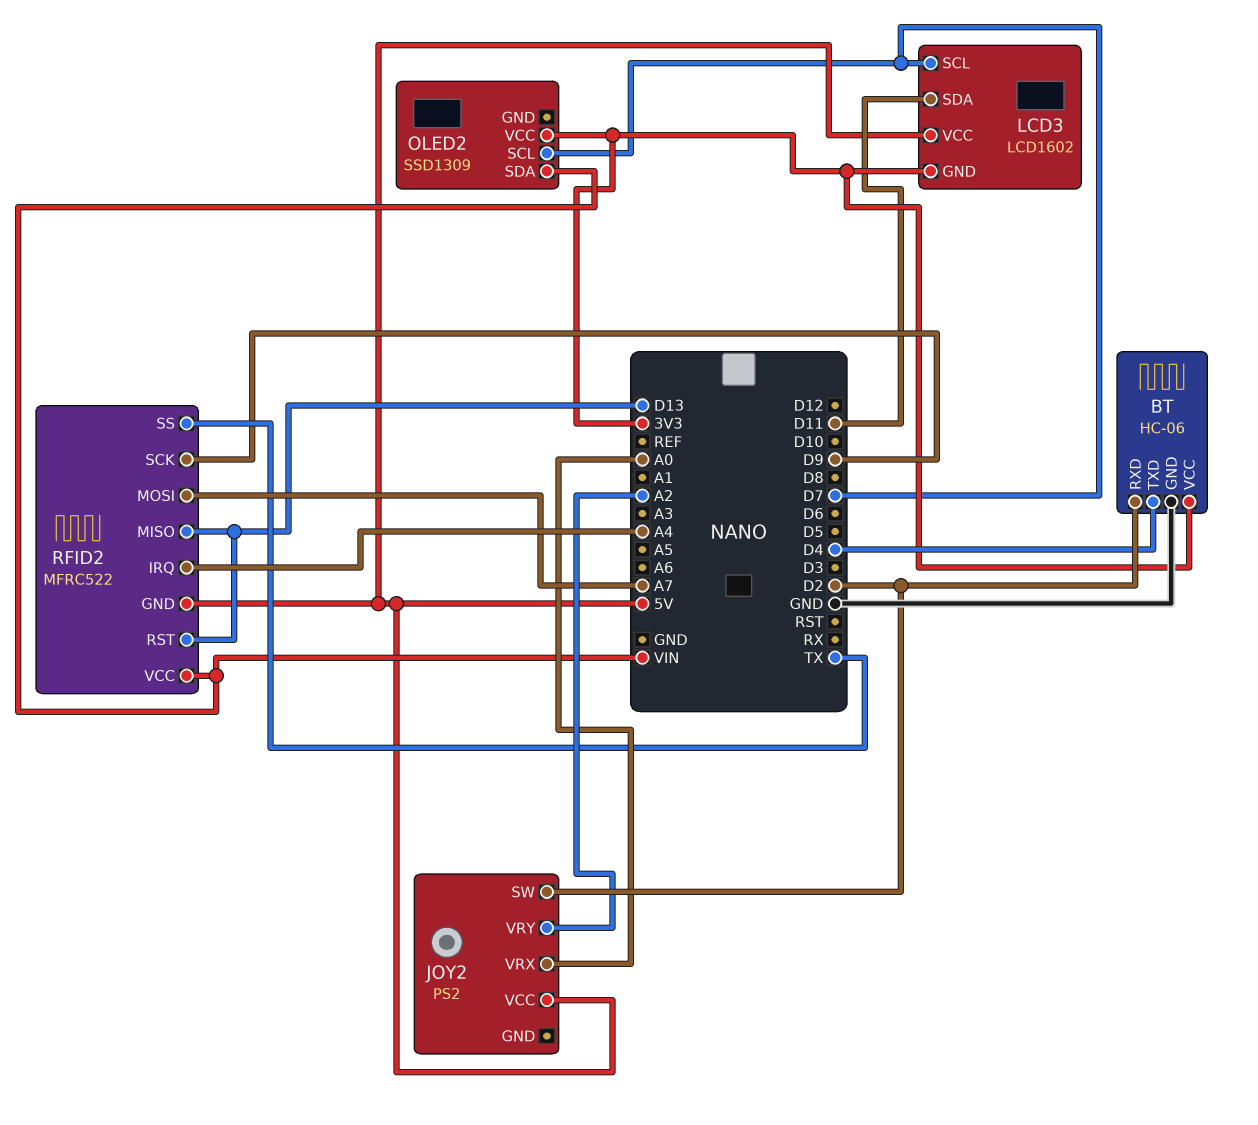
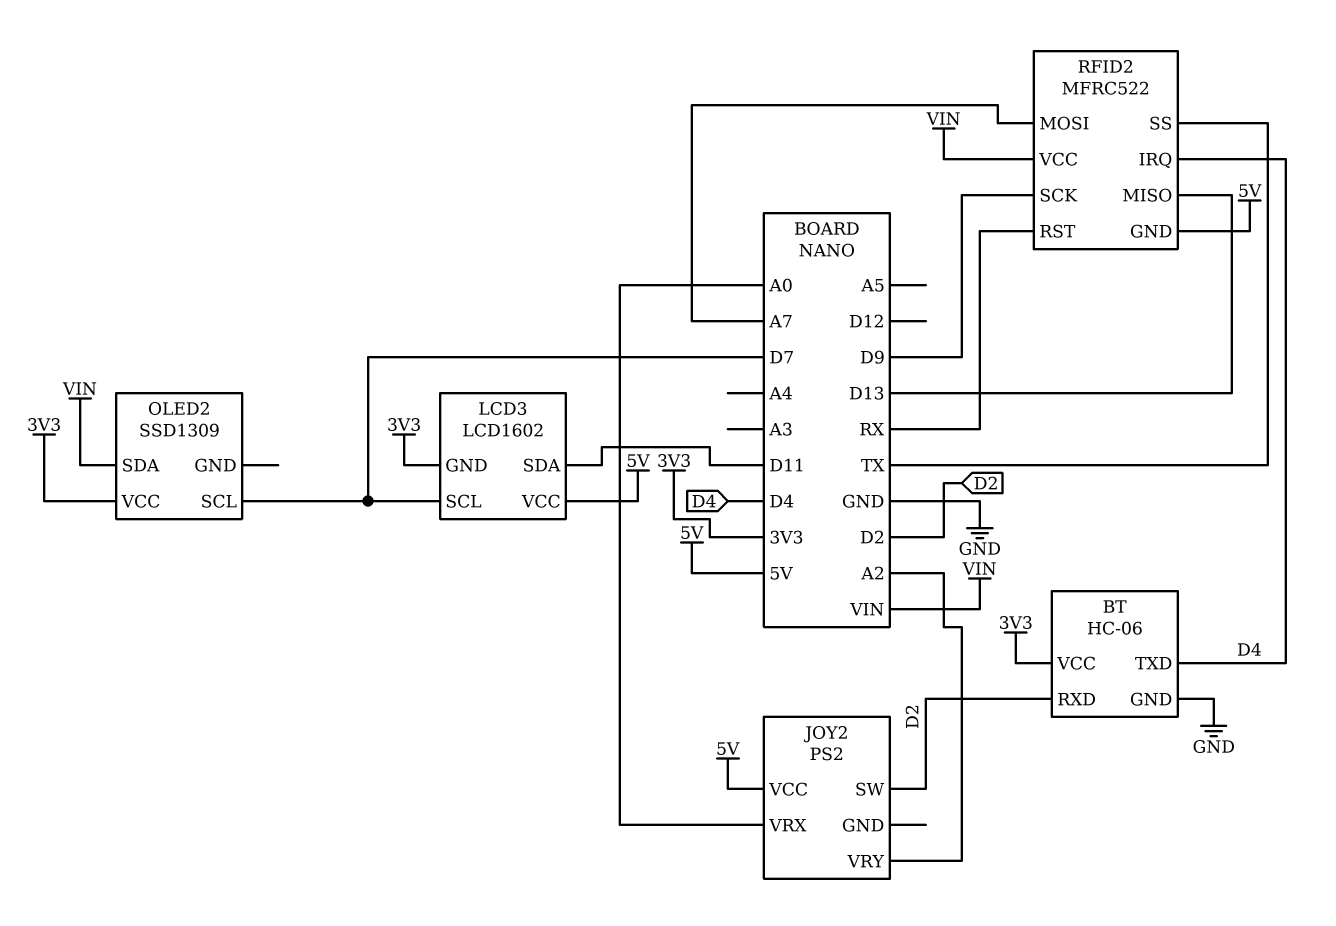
RFID2 pin IRQ: A4 -> D4
RFID2 pin RST: D13 -> RX

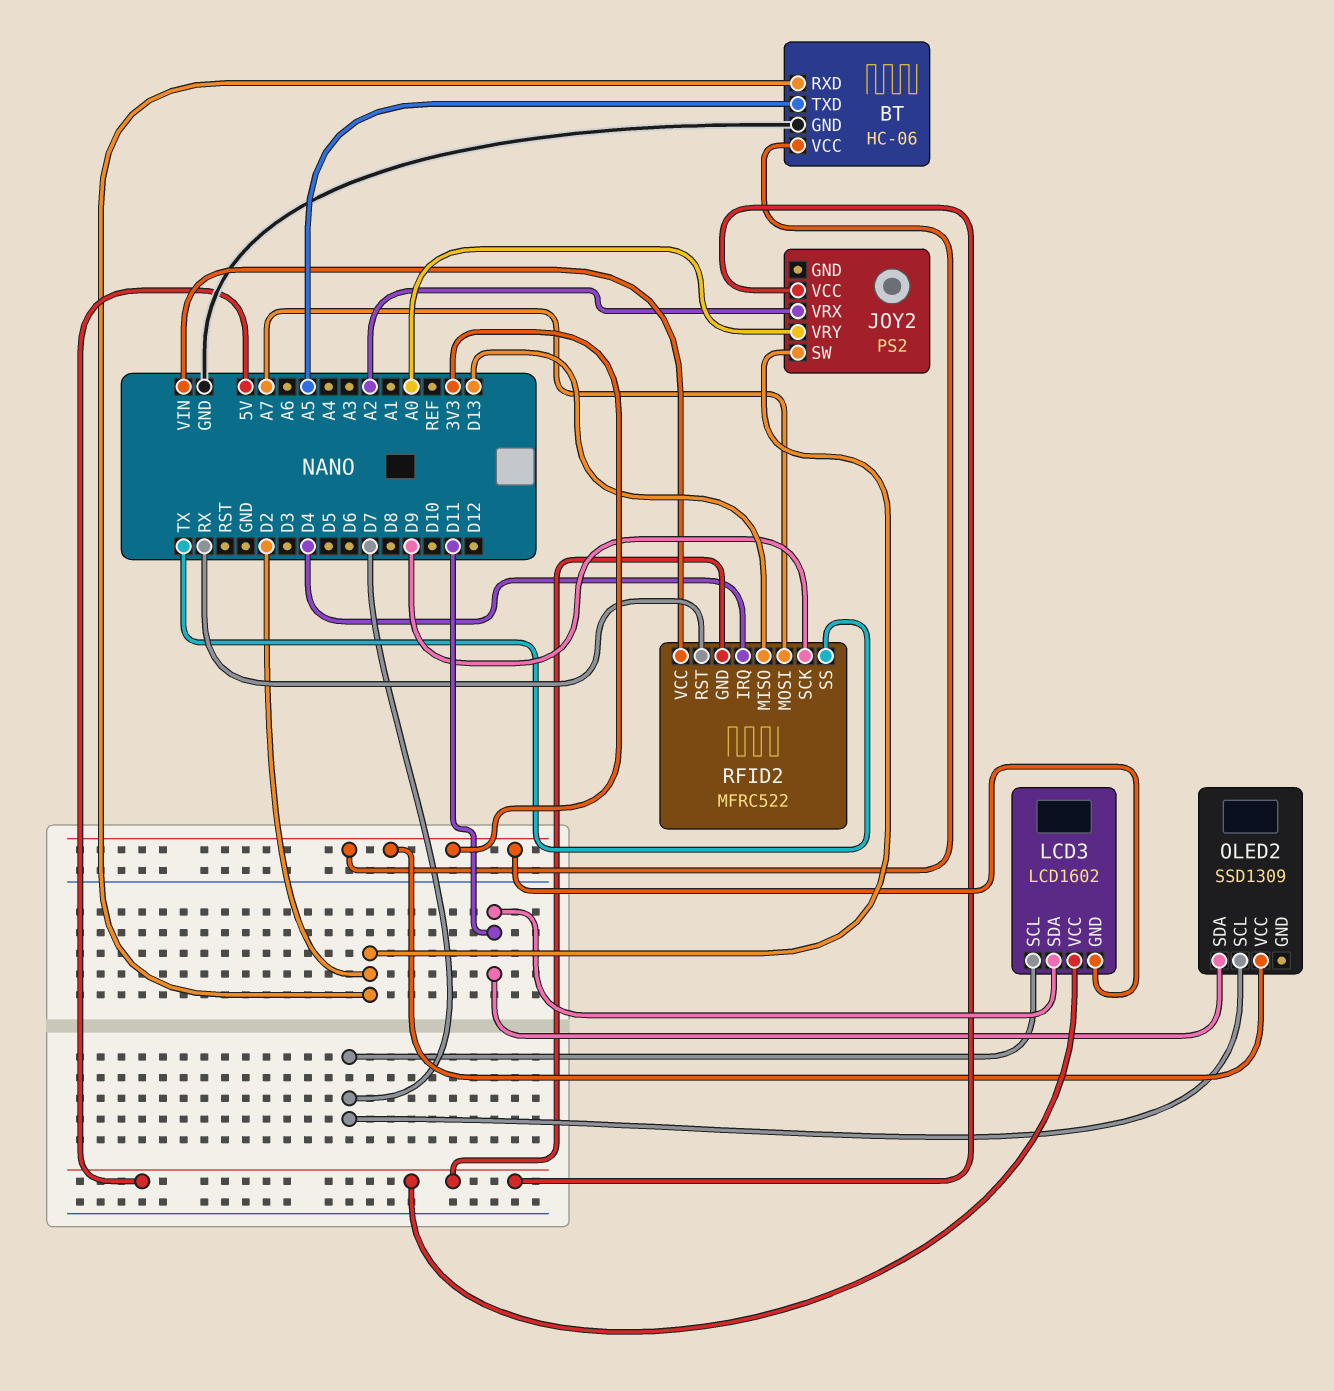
BT pin TXD: D4 -> A5
JOY2 pin VRX: A0 -> A2
JOY2 pin VRY: A2 -> A0
OLED2 pin SDA: VIN -> D11

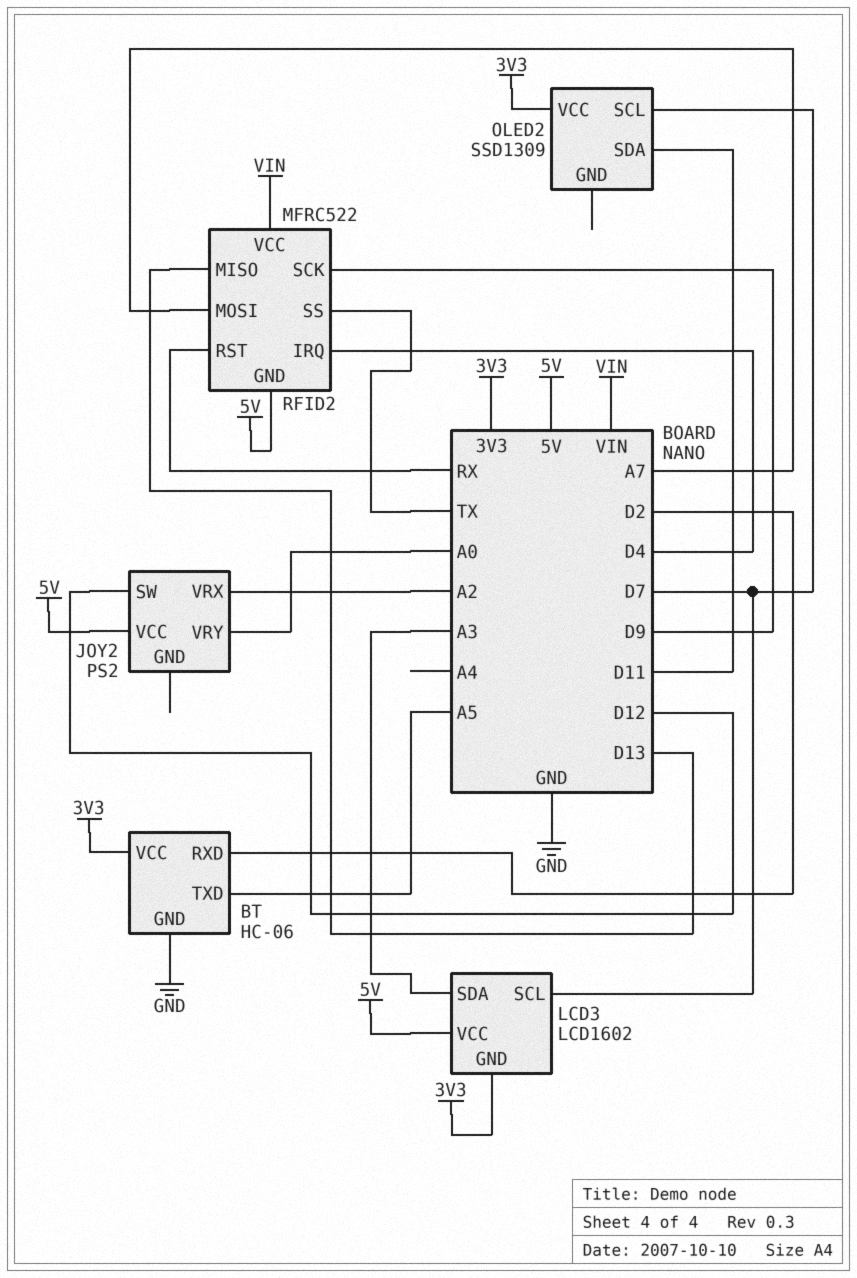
JOY2 pin SW: D2 -> D12
LCD3 pin SDA: D11 -> A3

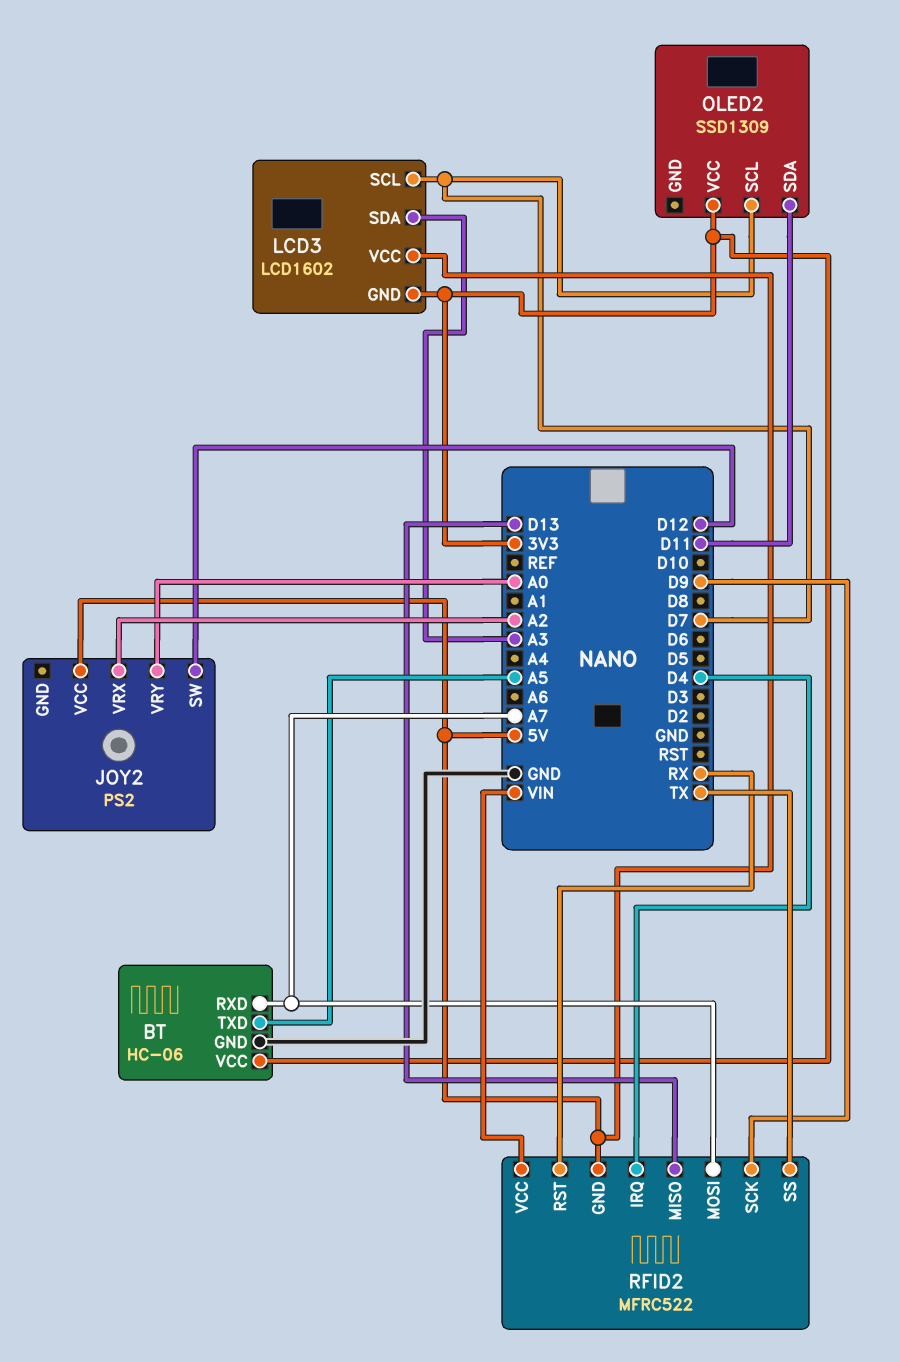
BT pin RXD: D2 -> A7

